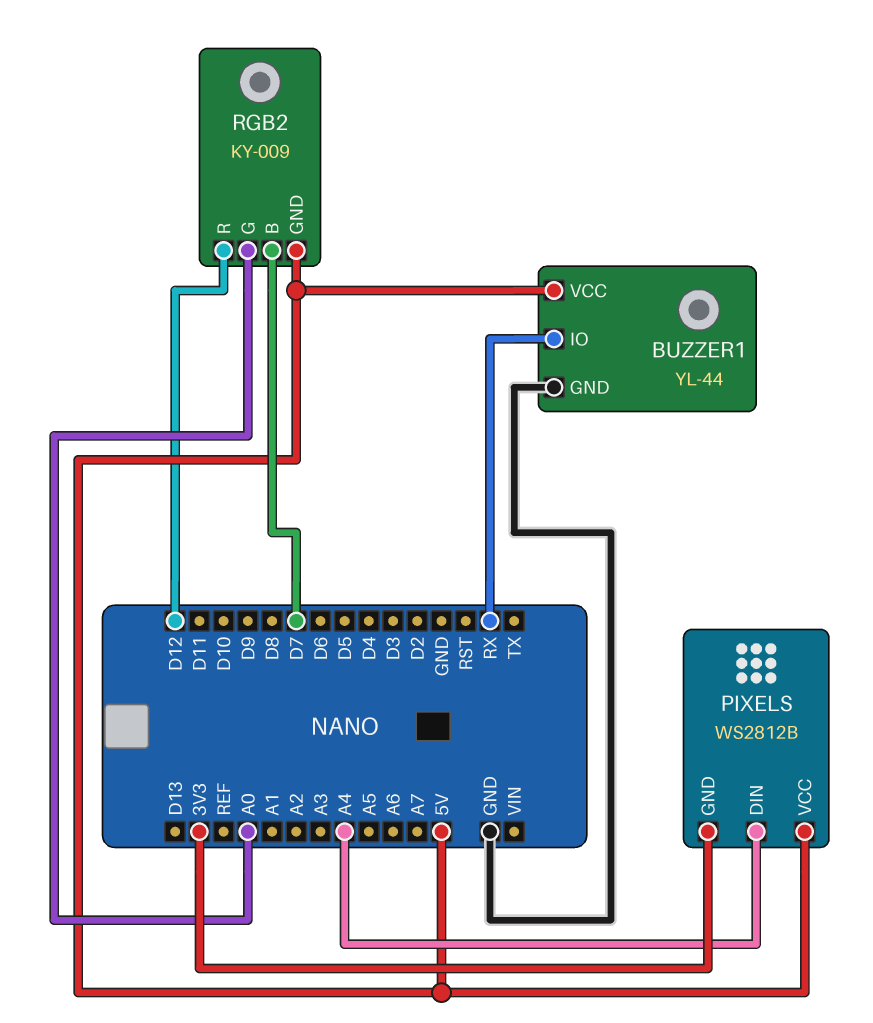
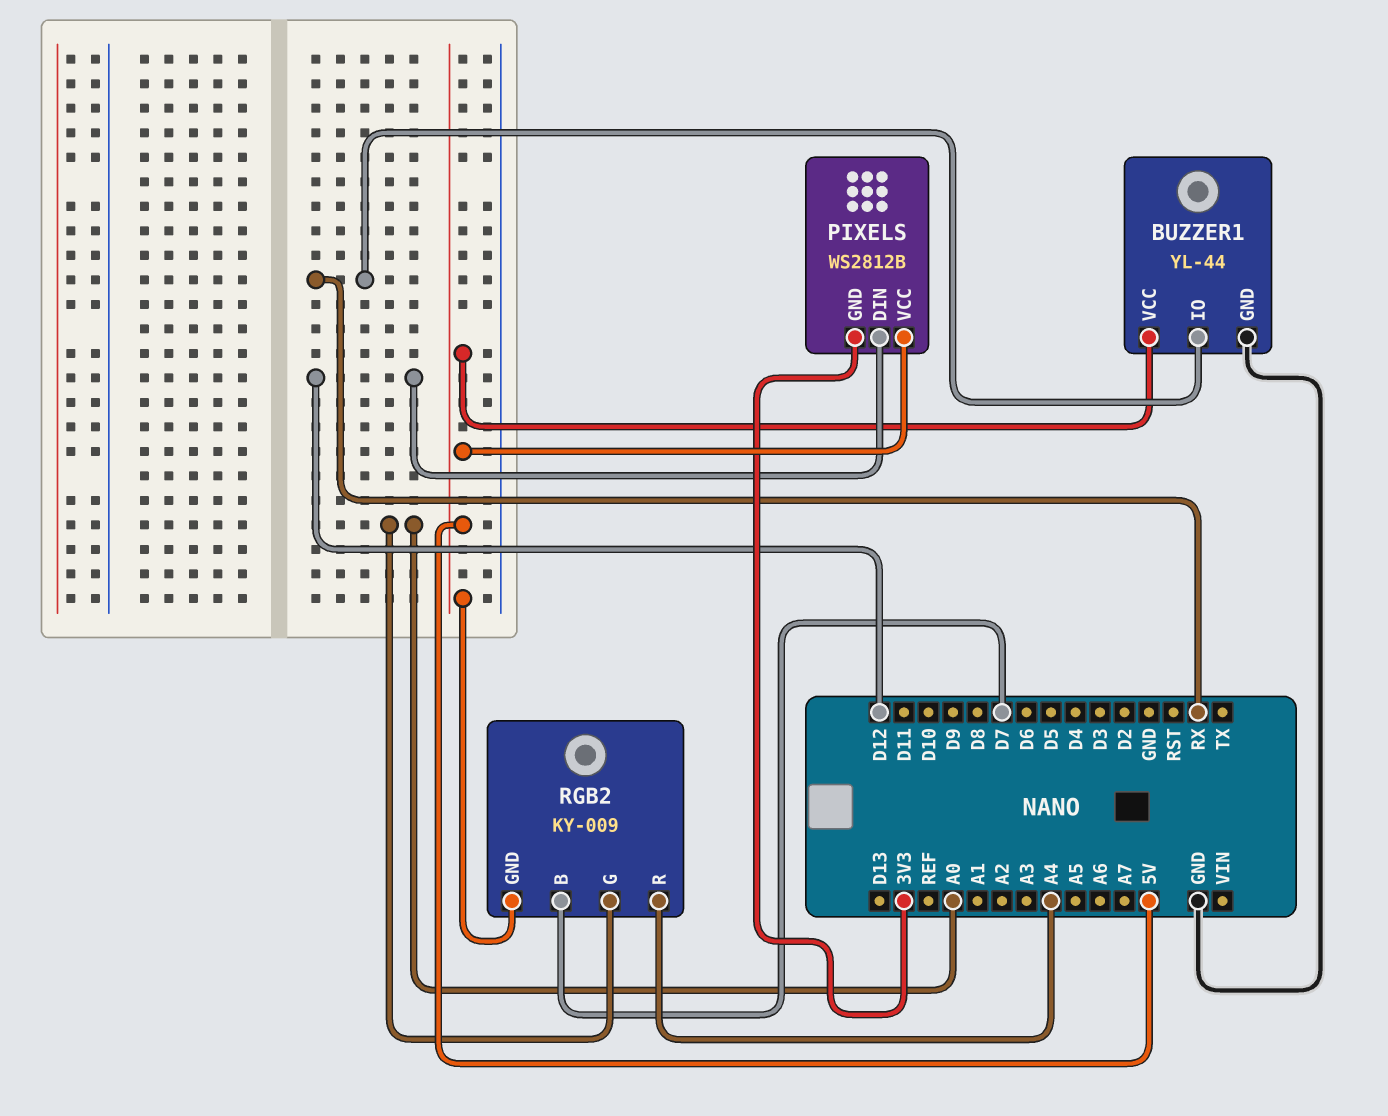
PIXELS pin DIN: A4 -> D12
RGB2 pin R: D12 -> A4

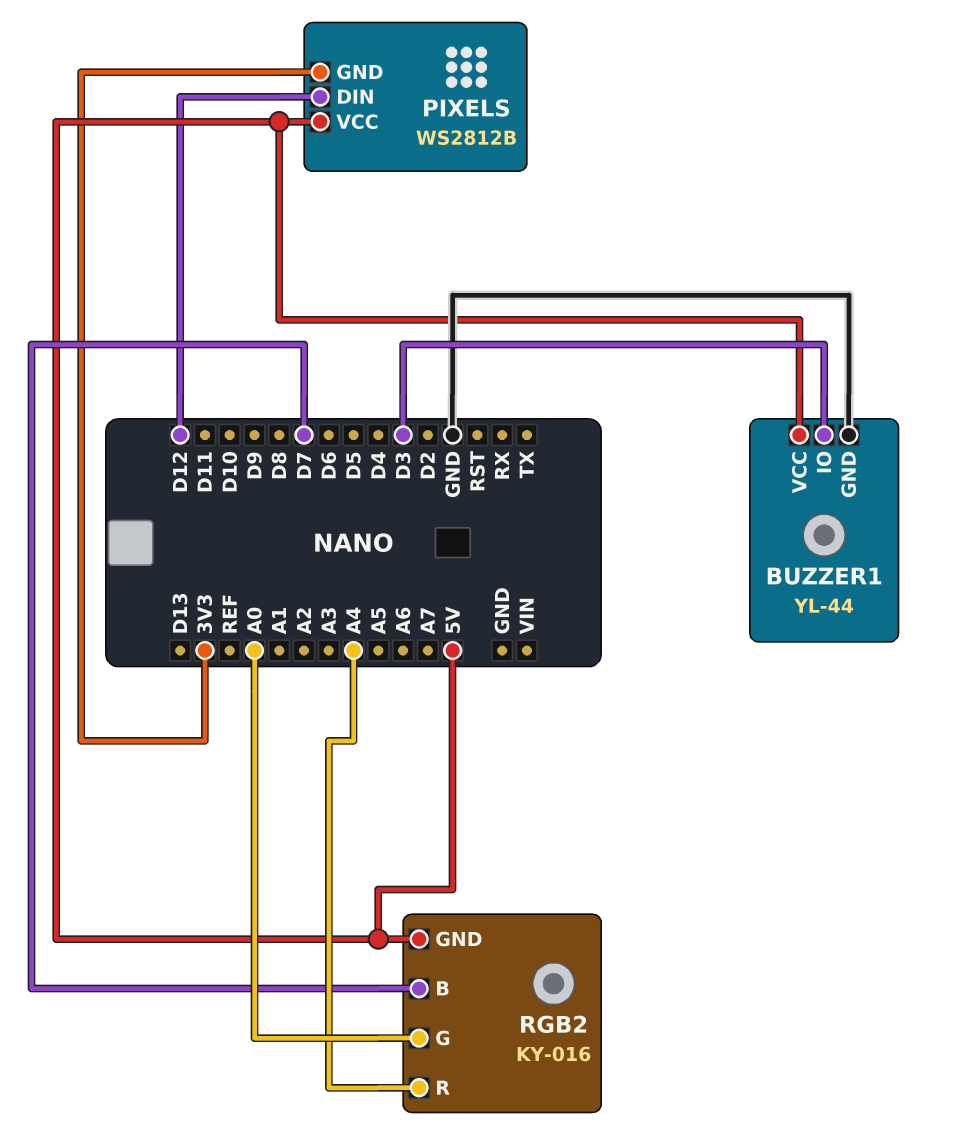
BUZZER1 pin IO: RX -> D3
RGB2: KY-009 -> KY-016

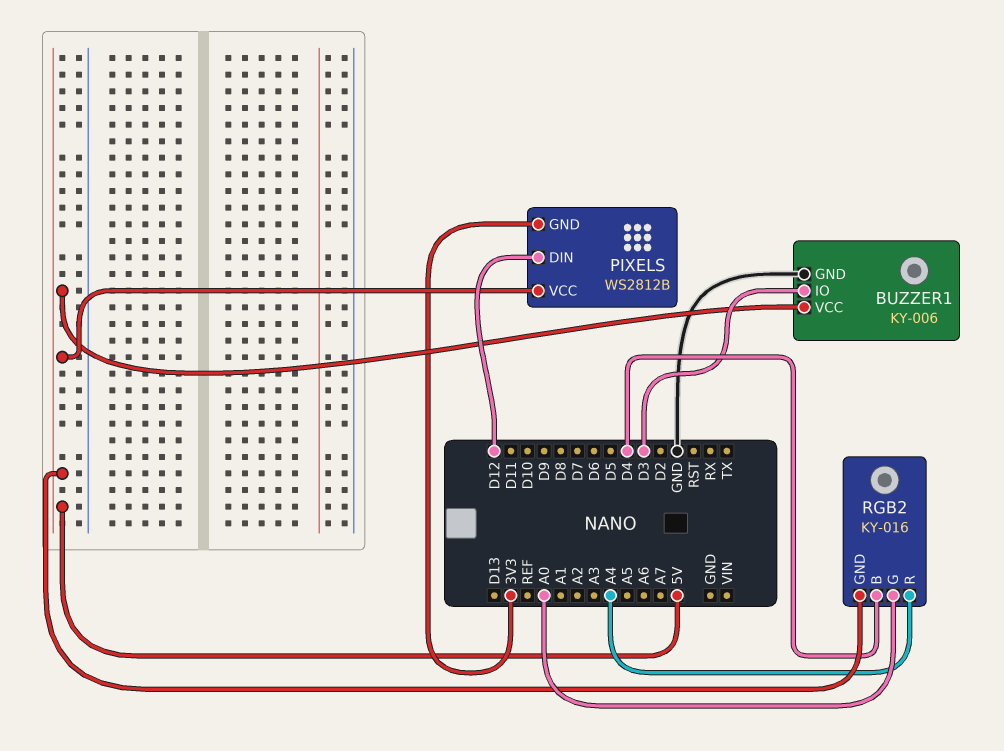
BUZZER1: YL-44 -> KY-006
RGB2 pin B: D7 -> D4

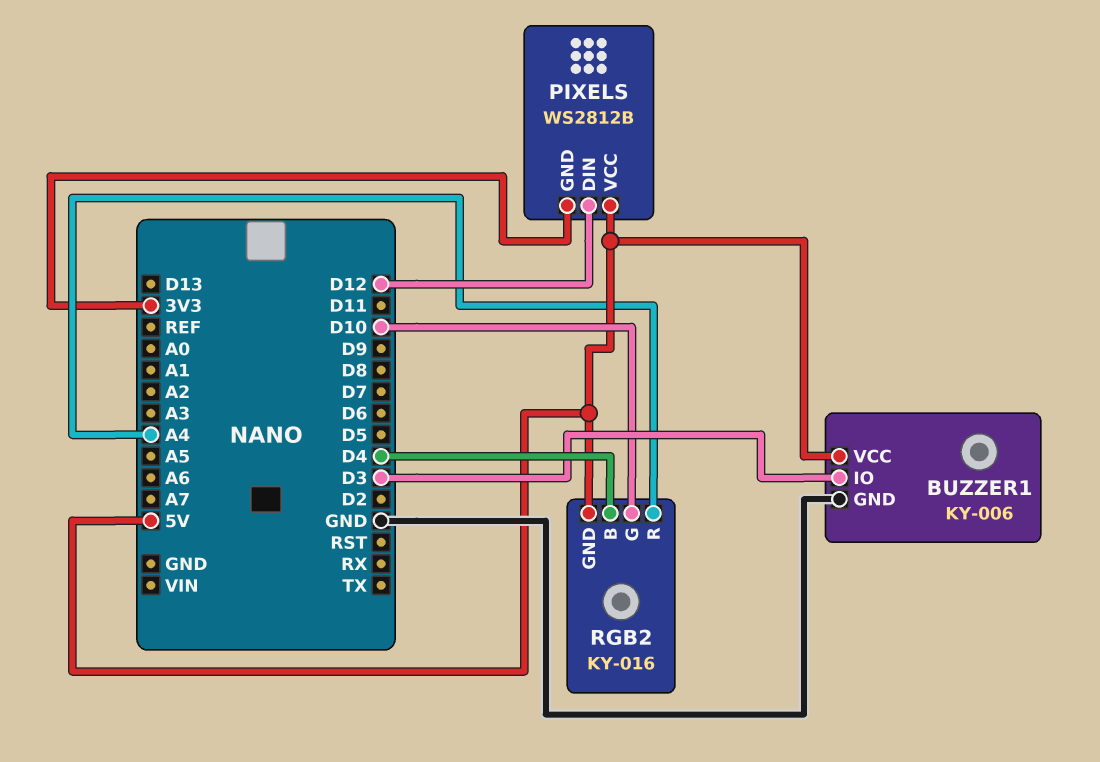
RGB2 pin G: A0 -> D10

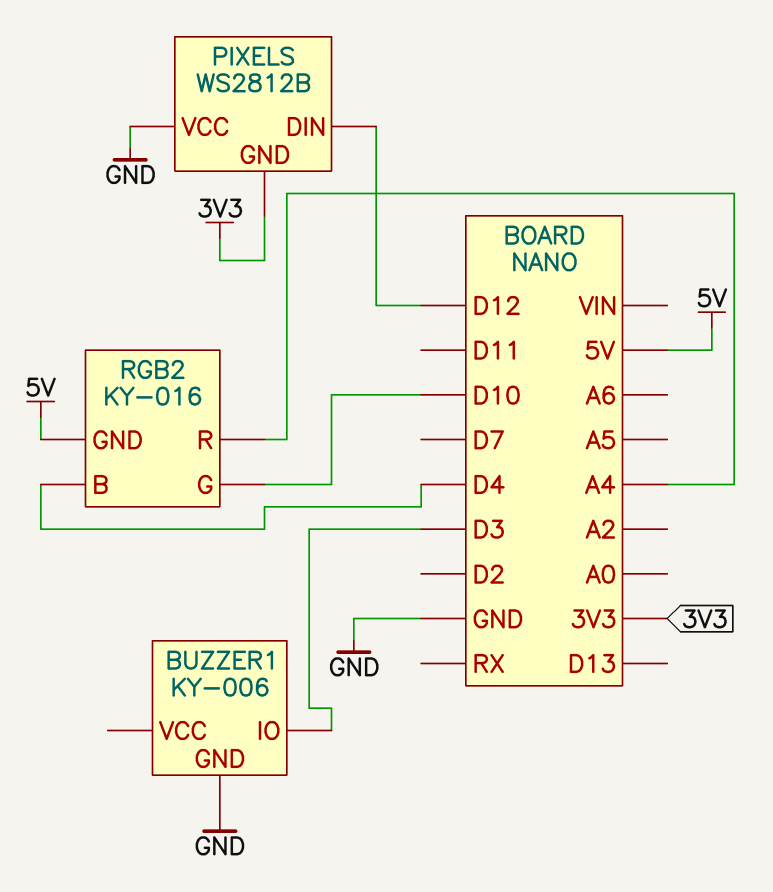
BUZZER1 pin VCC: 5V -> none
PIXELS pin VCC: 5V -> GND

